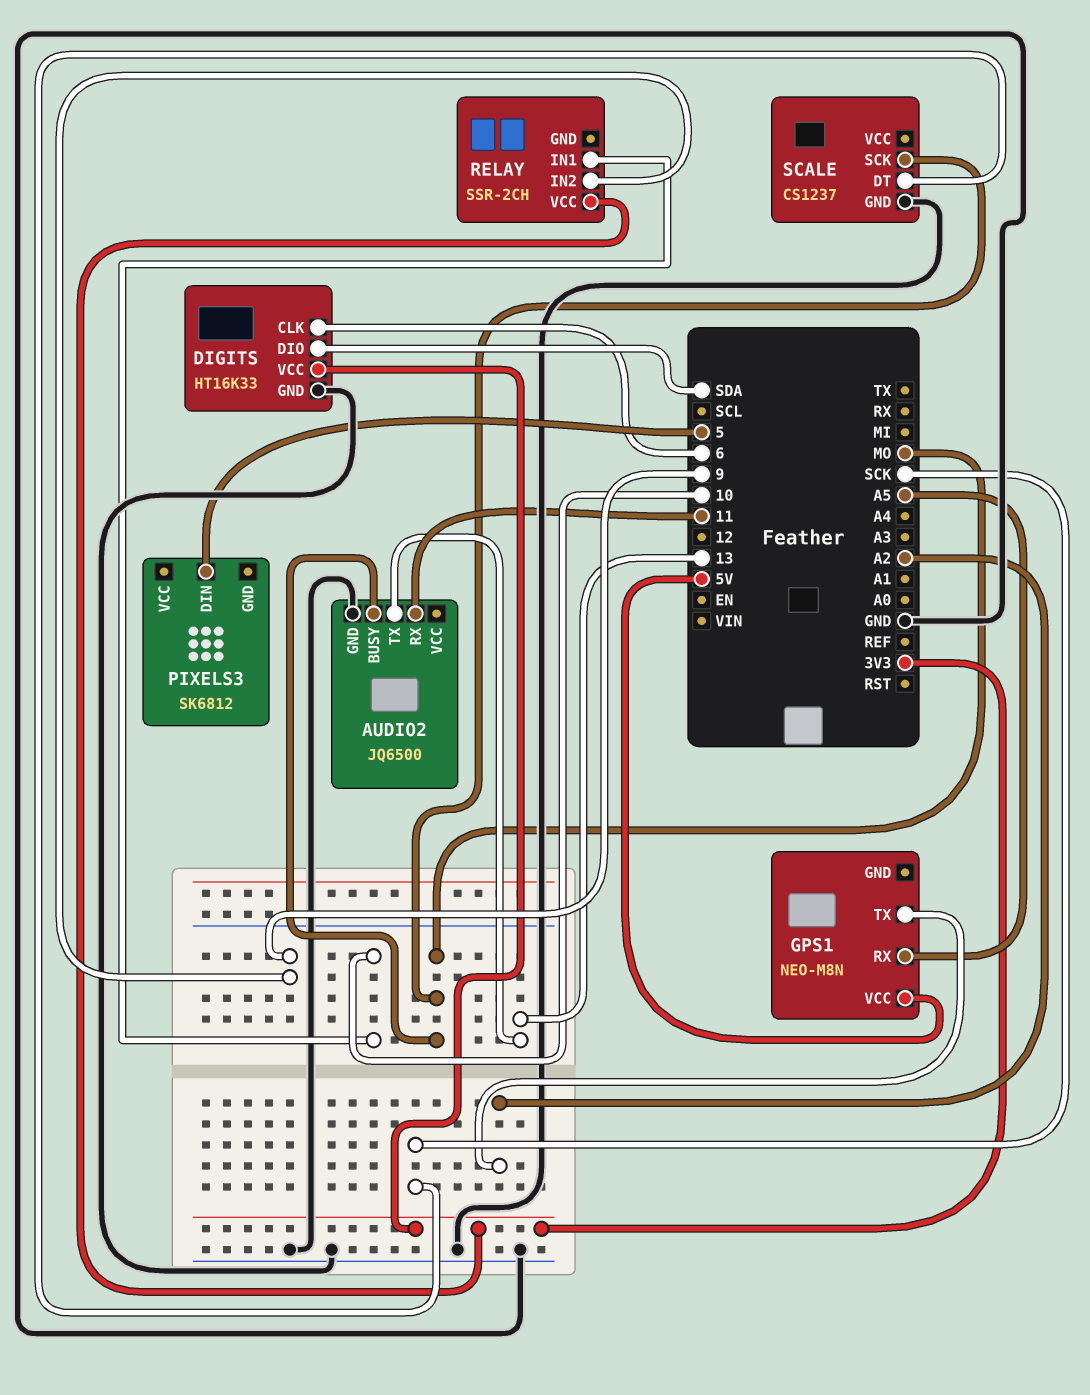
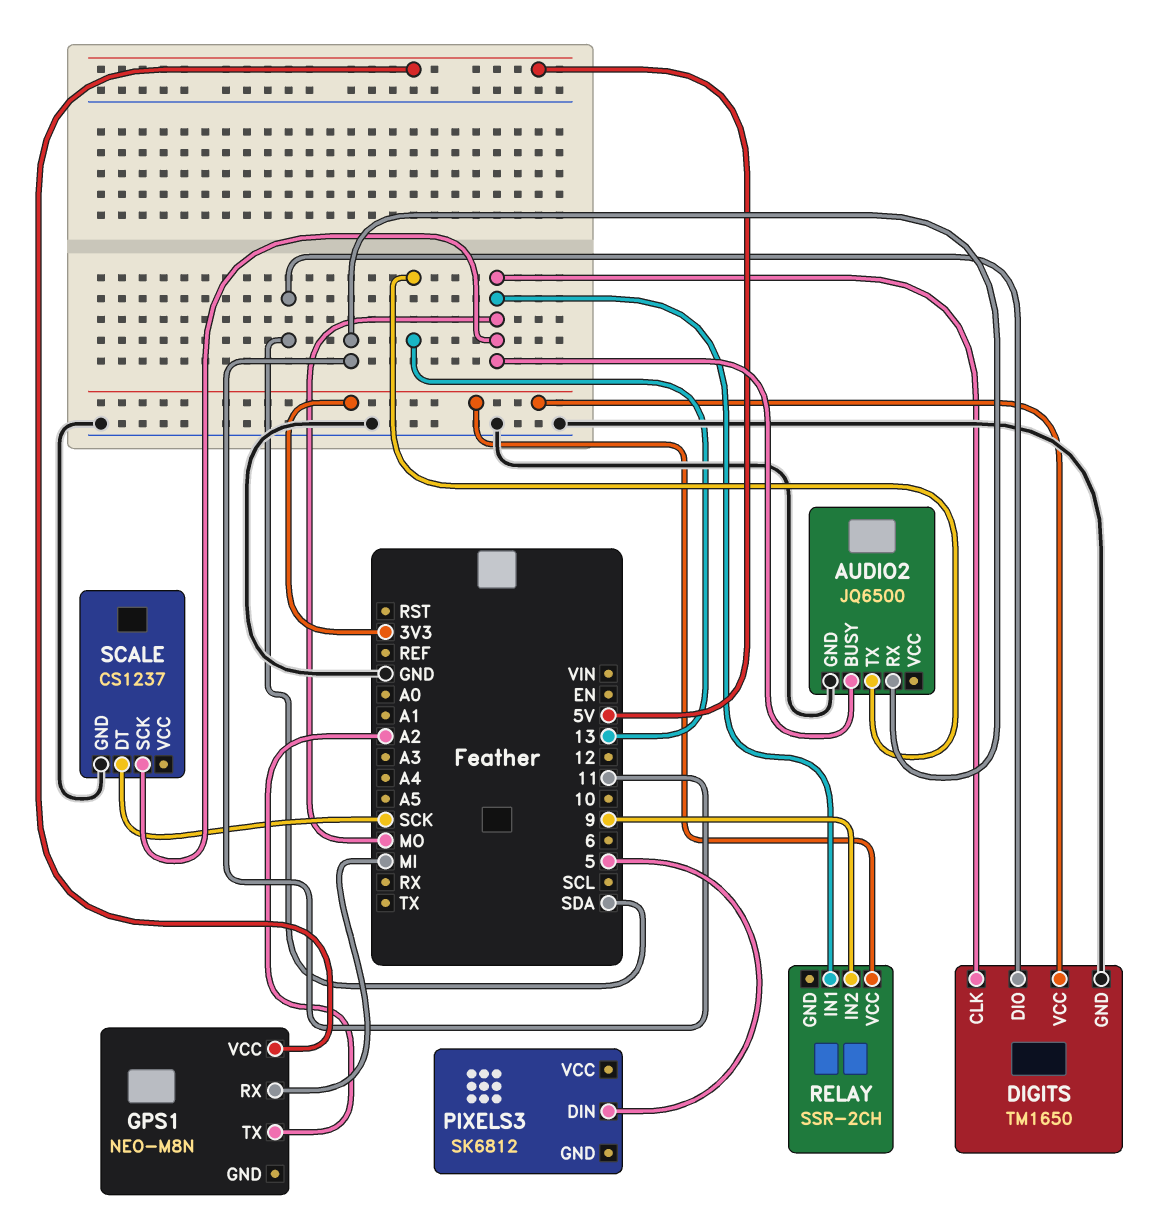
DIGITS: HT16K33 -> TM1650
DIGITS pin CLK: 6 -> MO
GPS1 pin RX: A5 -> MI
RELAY pin IN1: 10 -> MO

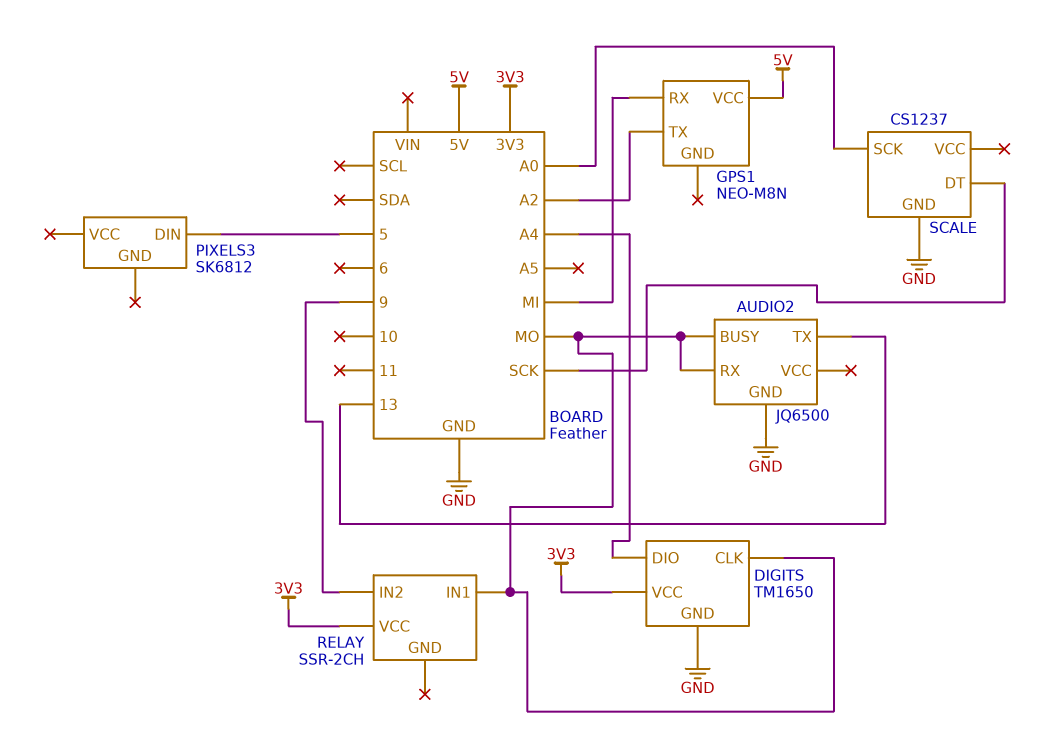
AUDIO2 pin RX: 11 -> MO
DIGITS pin DIO: SDA -> A4
SCALE pin SCK: MO -> A0

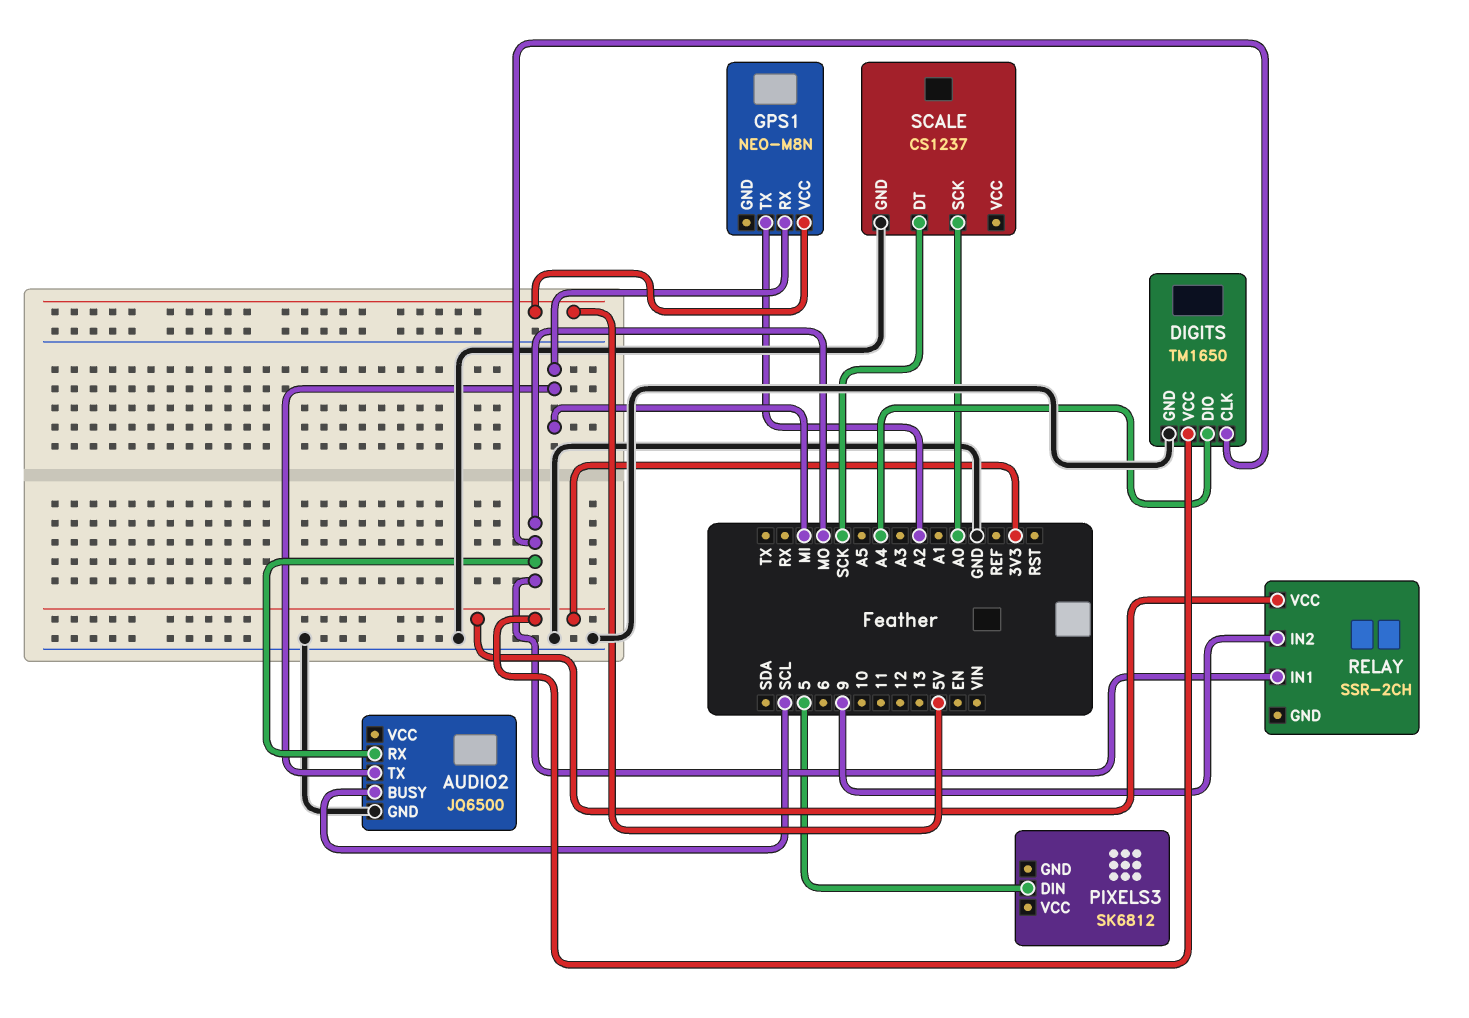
AUDIO2 pin BUSY: MO -> SCL
AUDIO2 pin TX: 13 -> MI

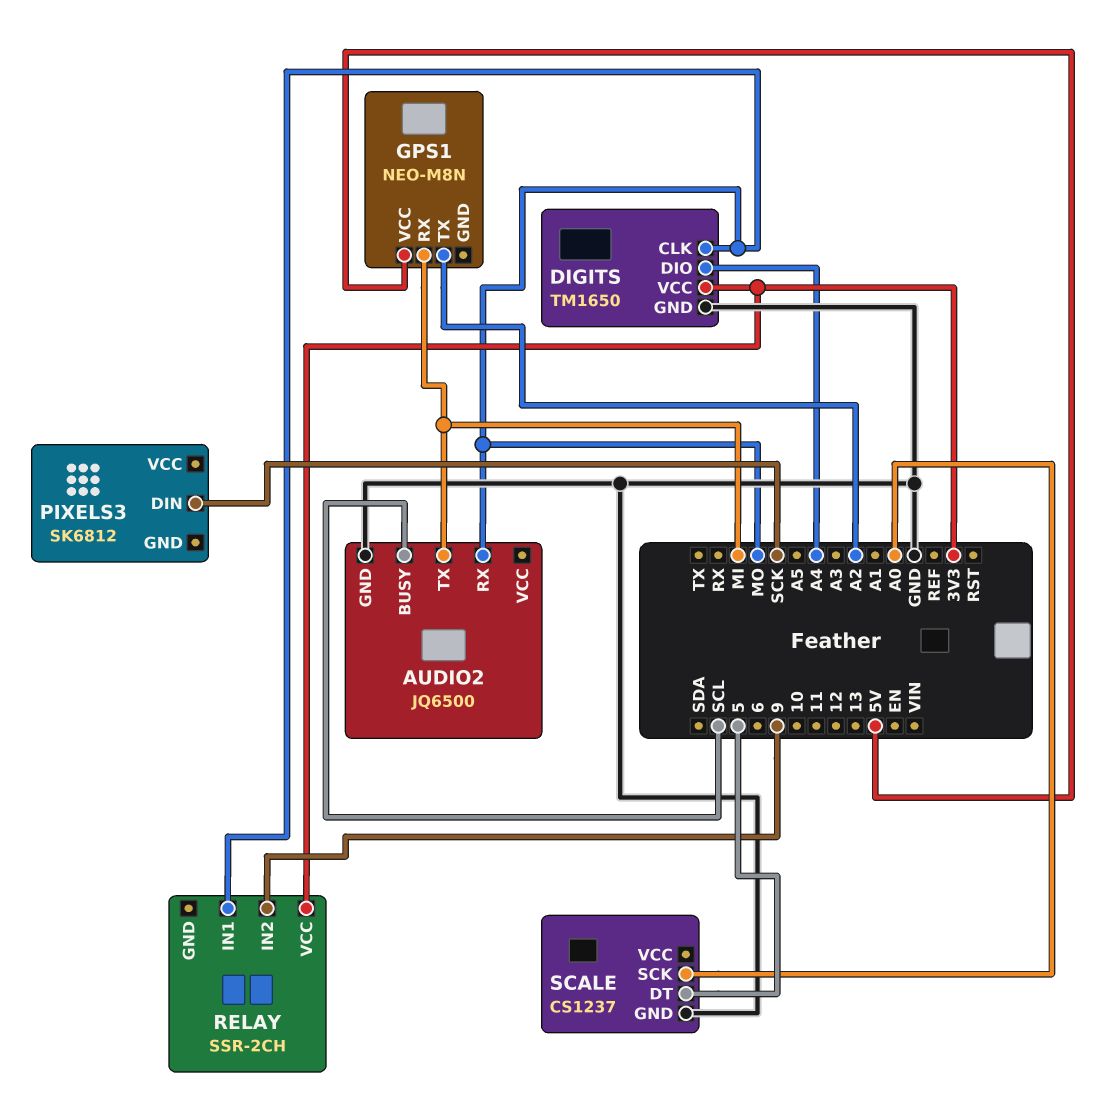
PIXELS3 pin DIN: 5 -> SCK
SCALE pin DT: SCK -> 5

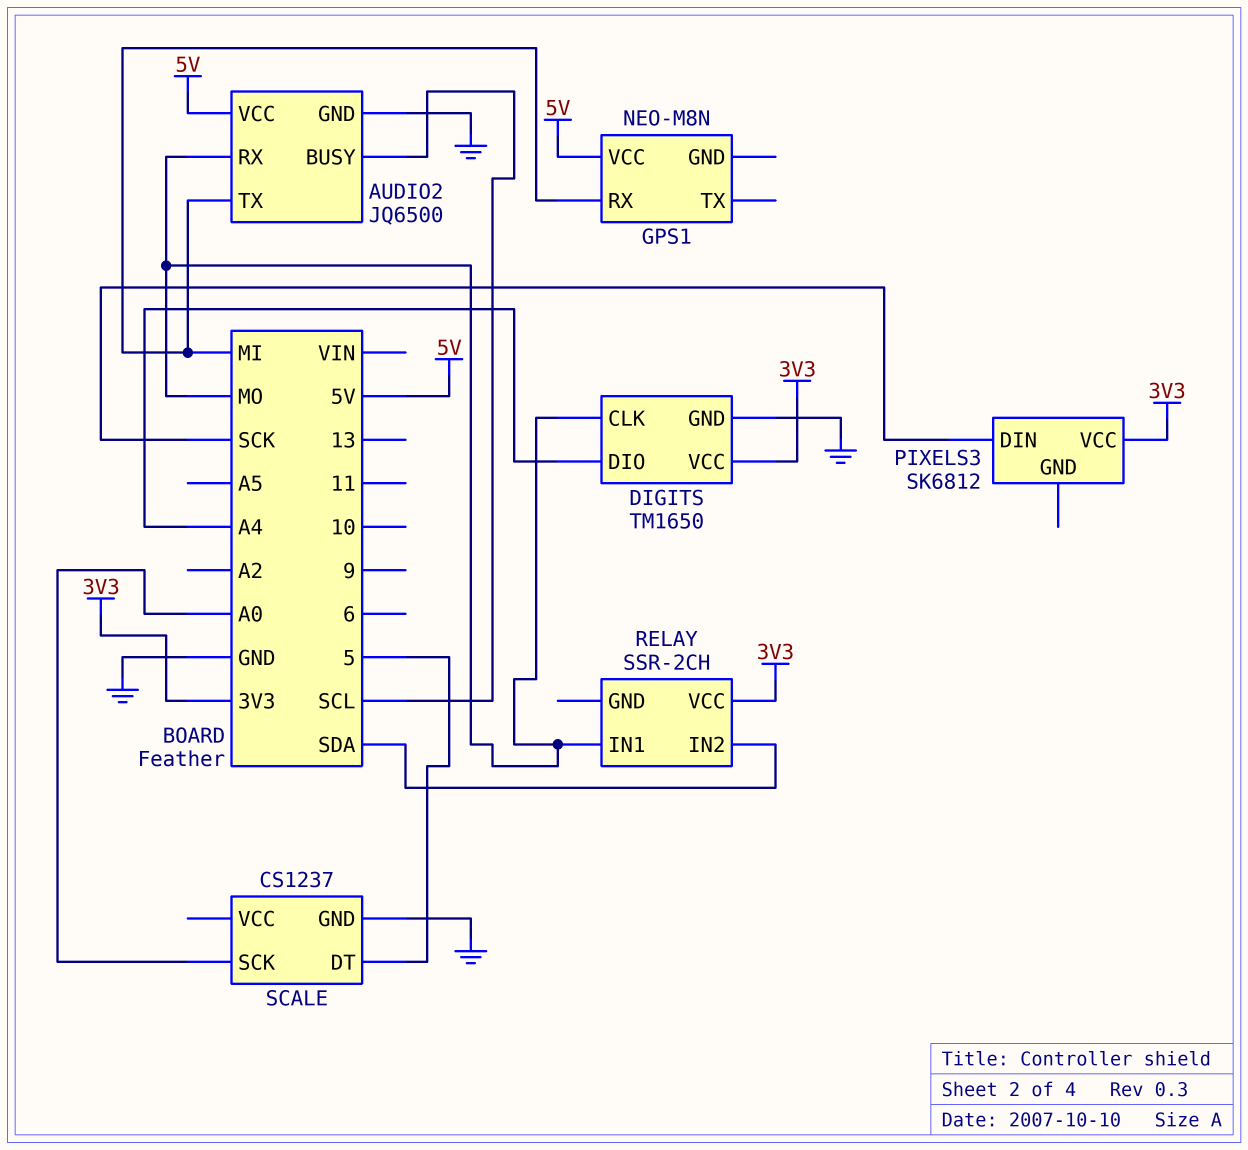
AUDIO2 pin VCC: none -> 5V
GPS1 pin TX: A2 -> none
PIXELS3 pin VCC: none -> 3V3
RELAY pin IN2: 9 -> SDA

